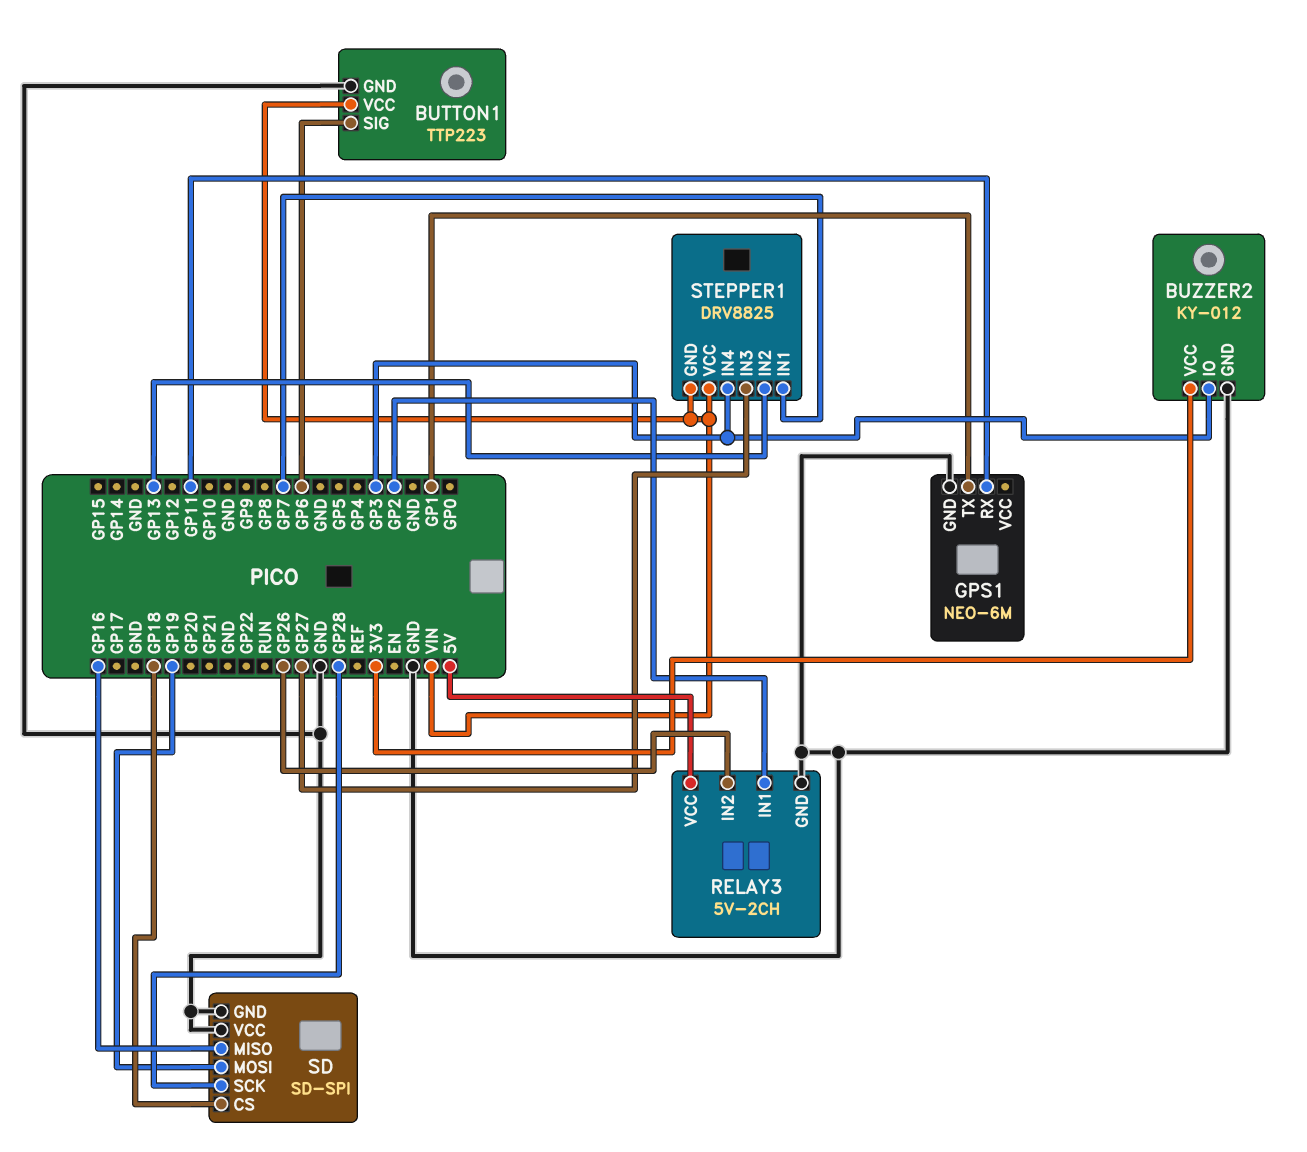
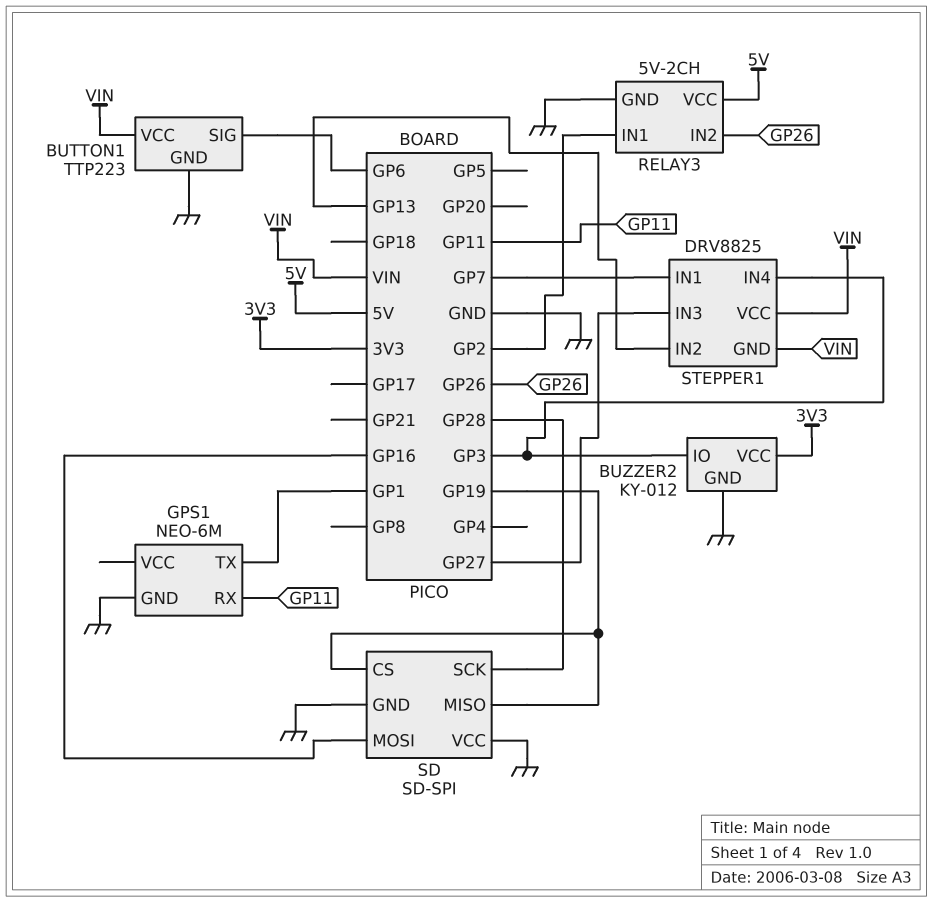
SD pin CS: GP18 -> GP19
SD pin MISO: GP16 -> GP19
SD pin MOSI: GP19 -> GP16

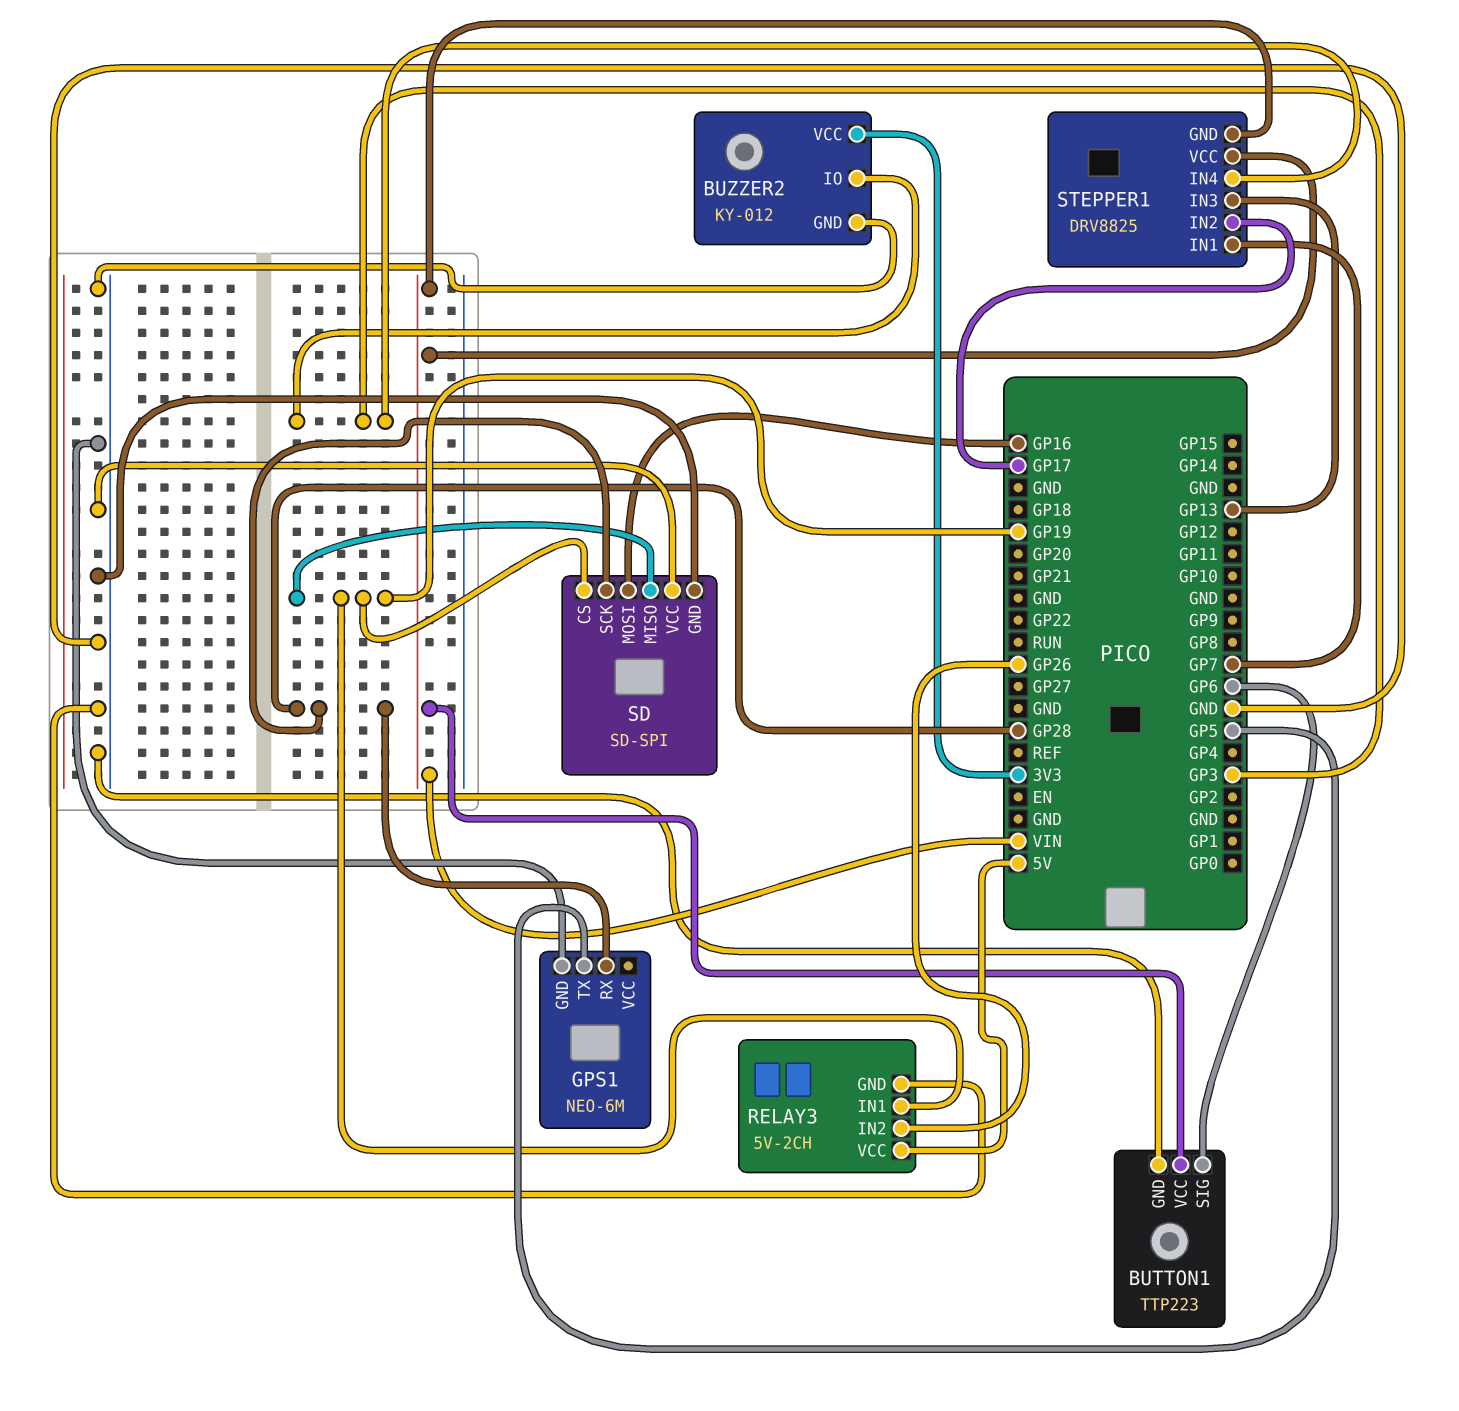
GPS1 pin RX: GP11 -> GP28
GPS1 pin TX: GP1 -> GP5
RELAY3 pin IN1: GP2 -> GP19
STEPPER1 pin IN2: GP13 -> GP17
STEPPER1 pin IN3: GP27 -> GP13

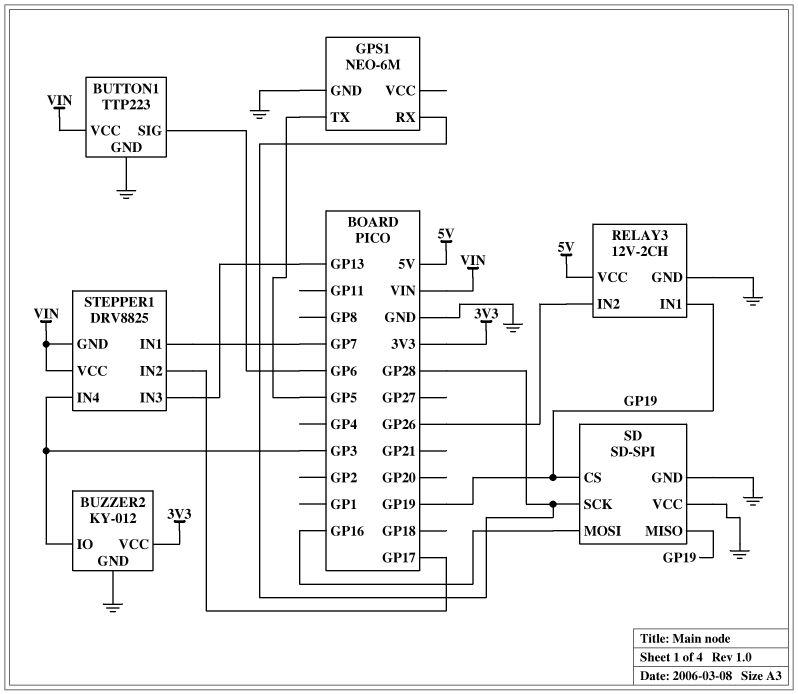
RELAY3: 5V-2CH -> 12V-2CH

